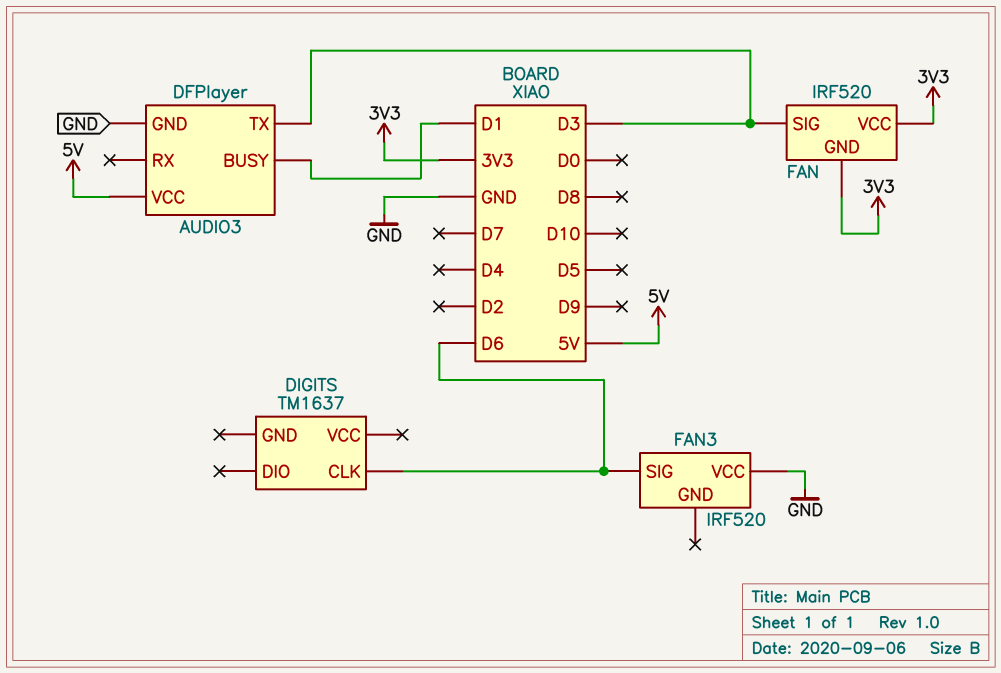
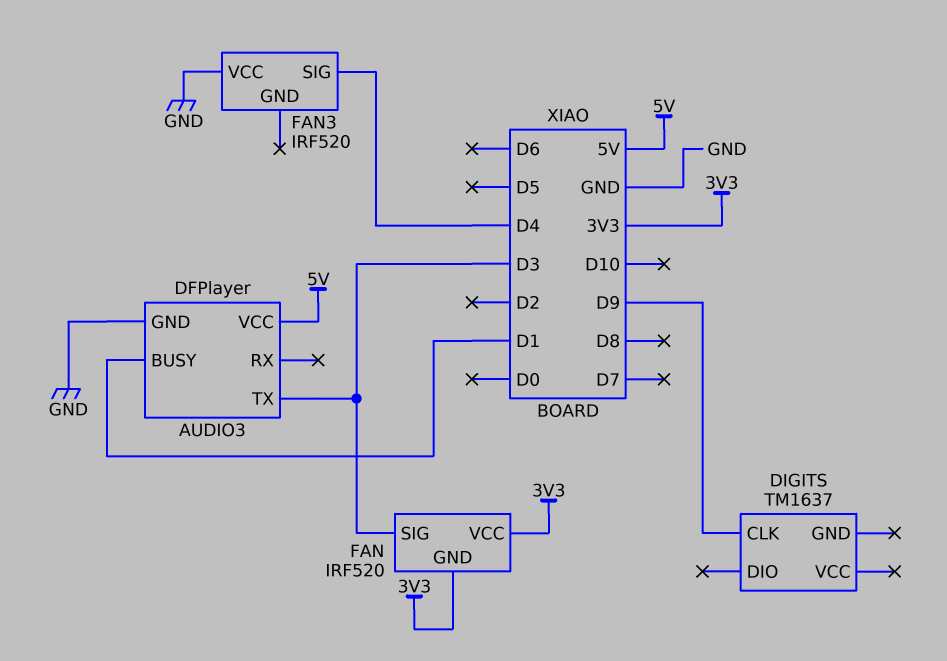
DIGITS pin CLK: D6 -> D9
FAN3 pin SIG: D6 -> D4

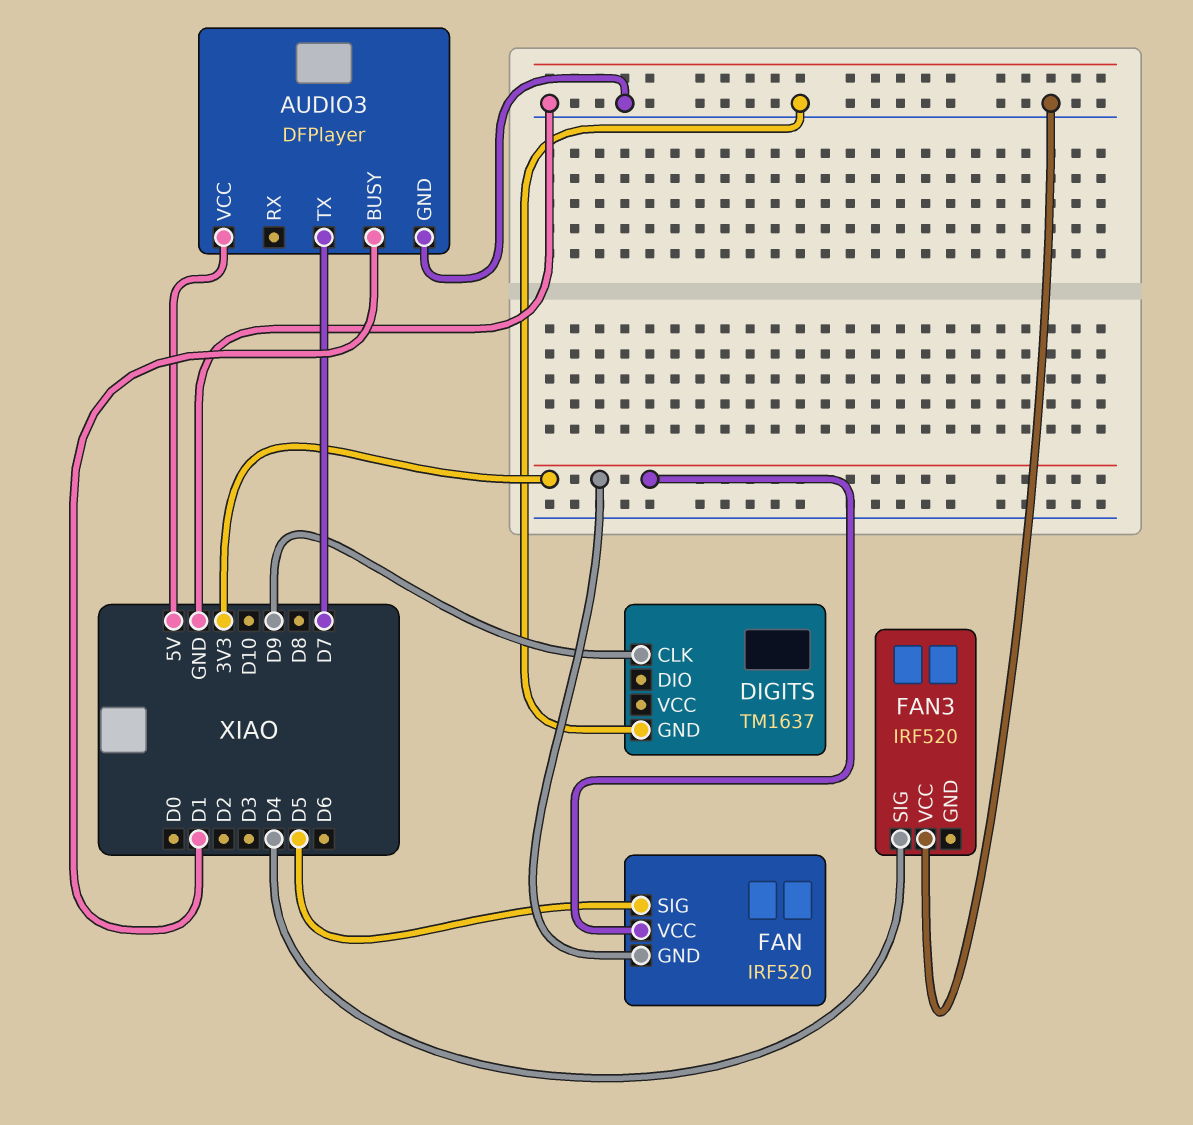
AUDIO3 pin TX: D3 -> D7
DIGITS pin GND: none -> GND
FAN pin SIG: D3 -> D5

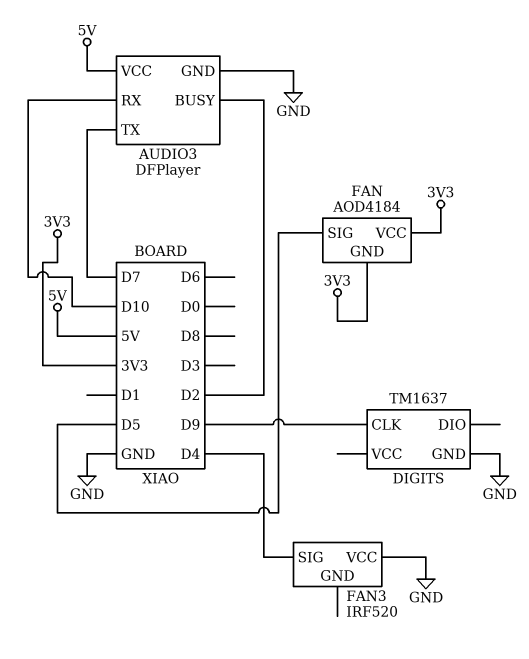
AUDIO3 pin BUSY: D1 -> D2
AUDIO3 pin RX: none -> D10
FAN: IRF520 -> AOD4184

